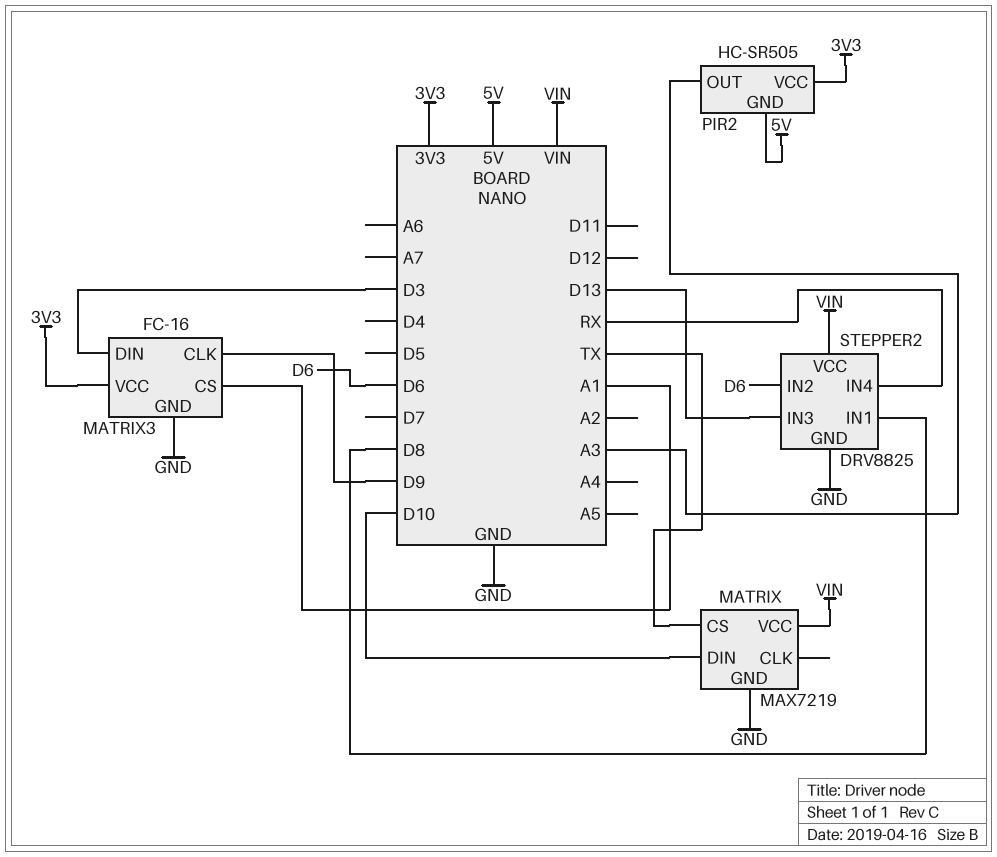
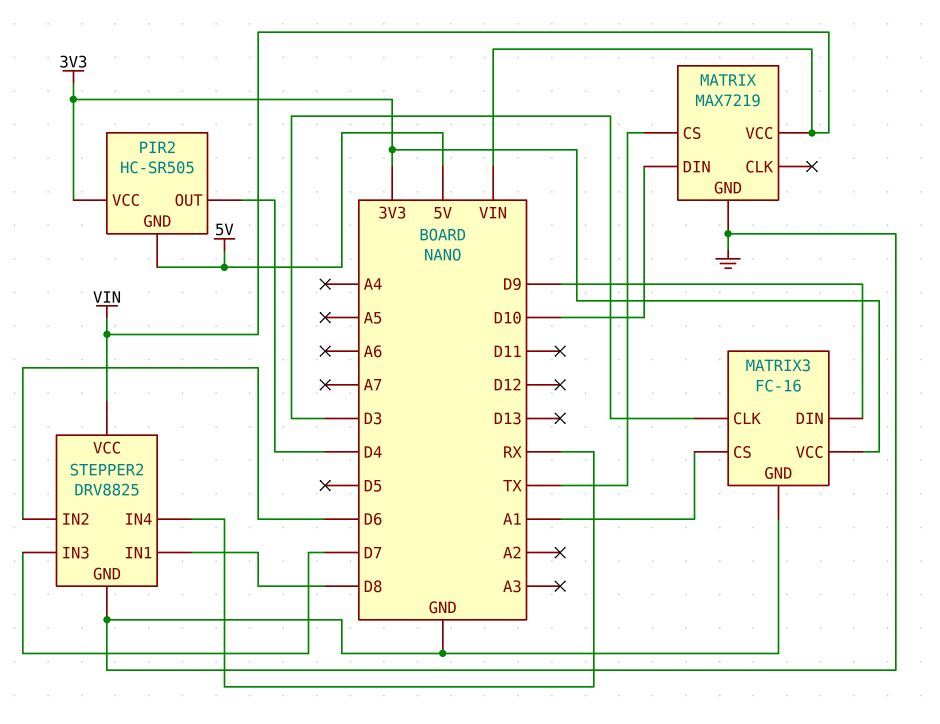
MATRIX3 pin CLK: D9 -> D3
MATRIX3 pin DIN: D3 -> D9
PIR2 pin OUT: A3 -> D4
STEPPER2 pin IN3: D13 -> D7

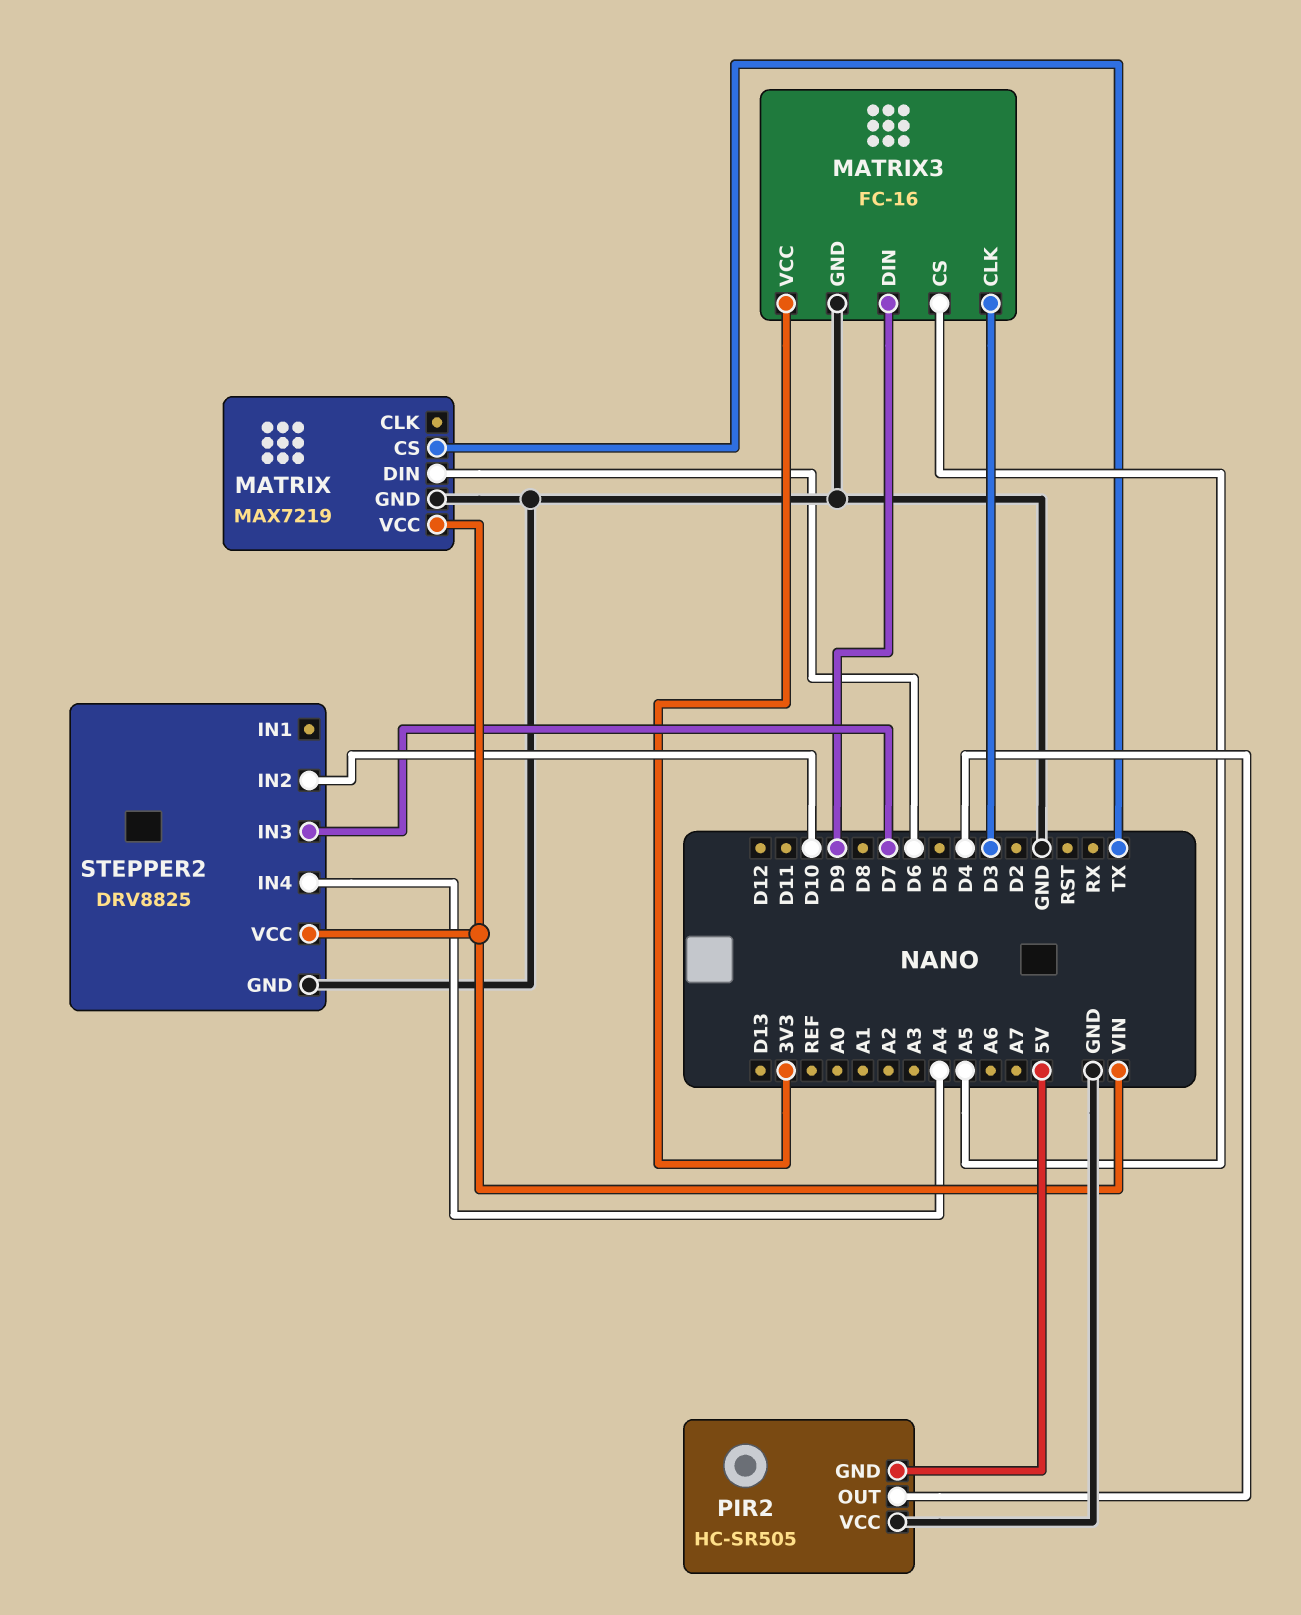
MATRIX pin DIN: D10 -> D6
MATRIX3 pin CS: A1 -> A5
PIR2 pin VCC: 3V3 -> GND
STEPPER2 pin IN1: D8 -> none
STEPPER2 pin IN2: D6 -> D10
STEPPER2 pin IN4: RX -> A4

